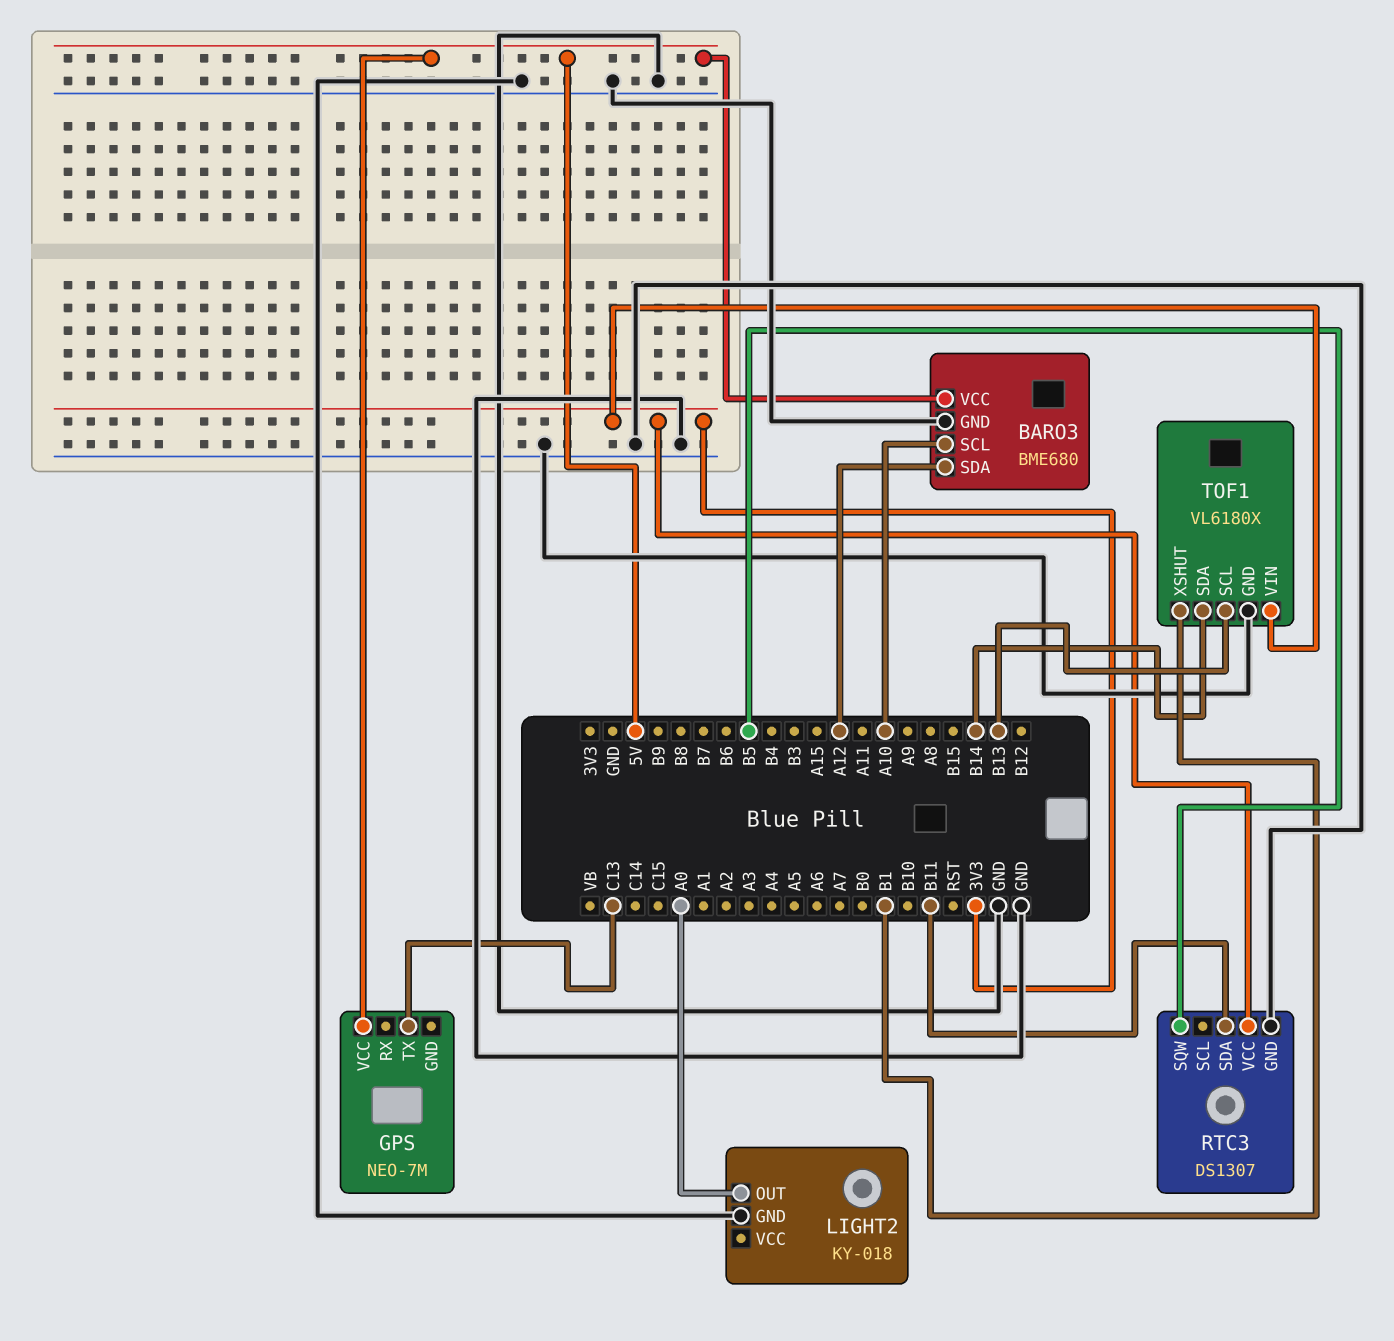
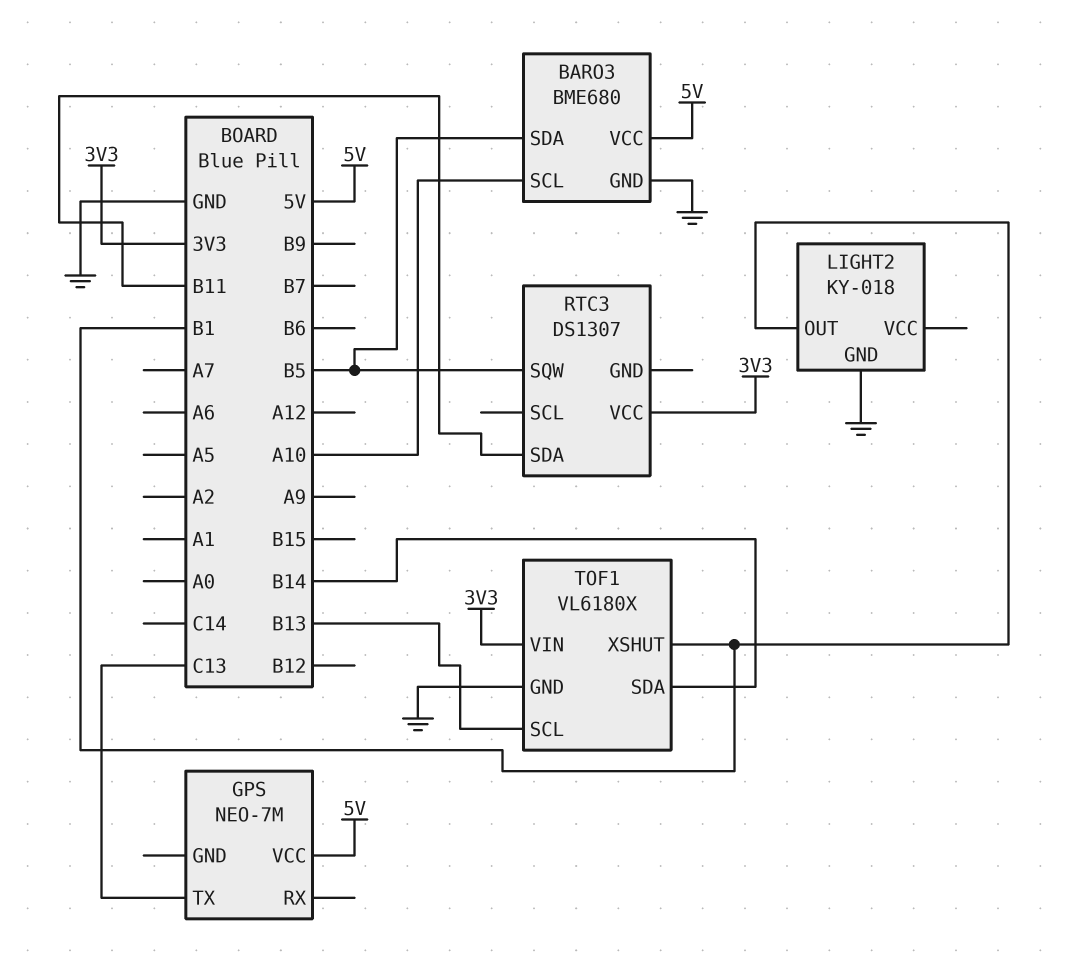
BARO3 pin SDA: A12 -> B5
LIGHT2 pin OUT: A0 -> B1
RTC3 pin GND: GND -> none

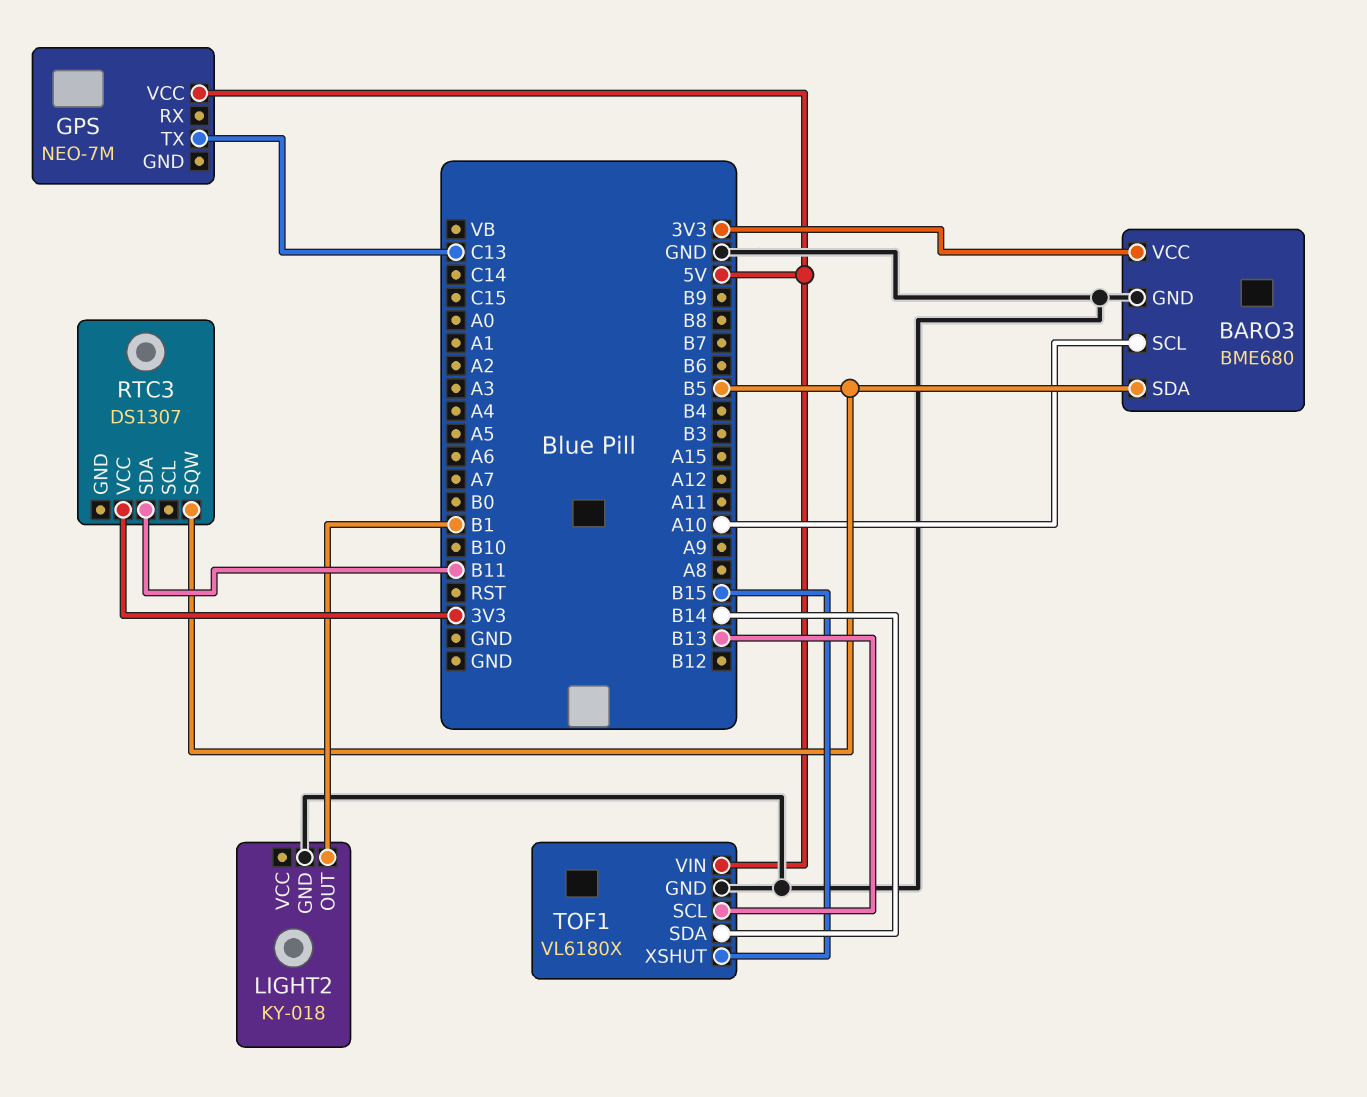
BARO3 pin VCC: 5V -> 3V3
TOF1 pin VIN: 3V3 -> 5V
TOF1 pin XSHUT: B1 -> B15

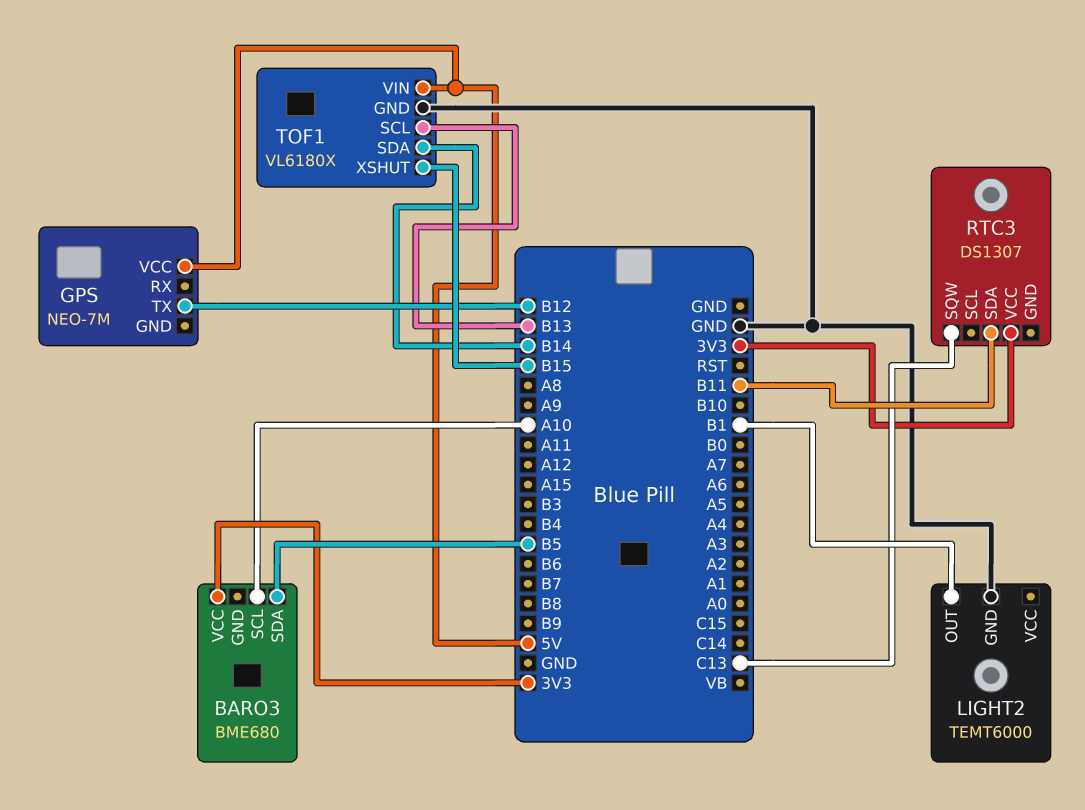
BARO3 pin GND: GND -> none
GPS pin TX: C13 -> B12
LIGHT2: KY-018 -> TEMT6000
RTC3 pin SQW: B5 -> C13

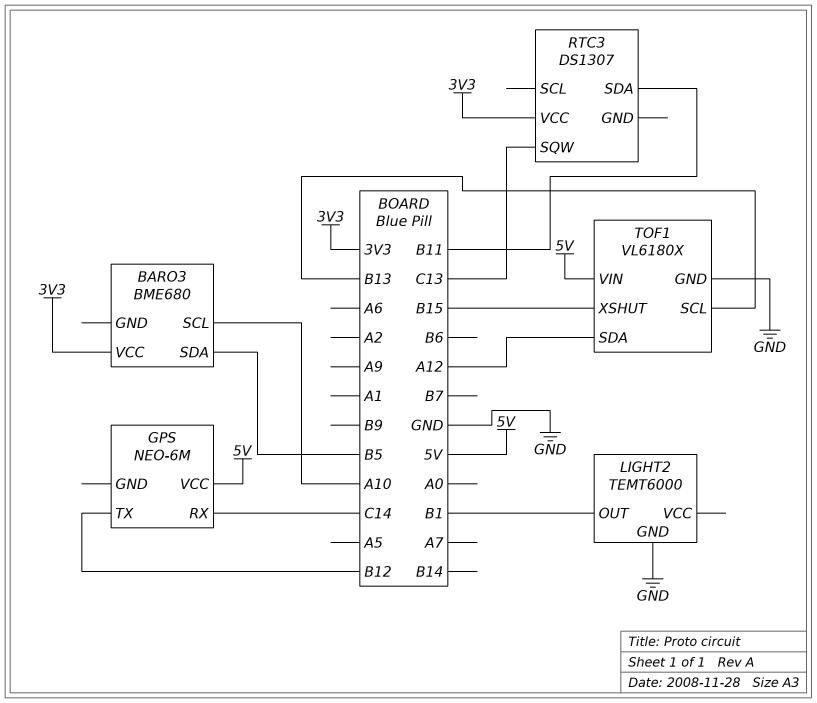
GPS: NEO-7M -> NEO-6M
GPS pin RX: none -> C14
TOF1 pin SDA: B14 -> A12

